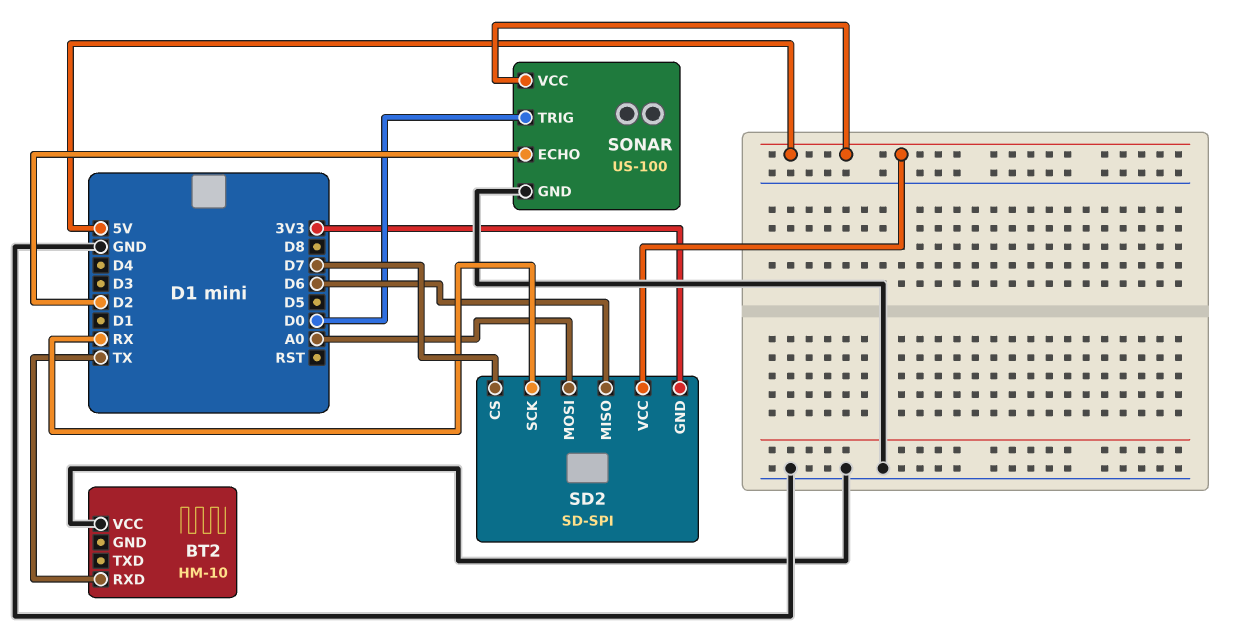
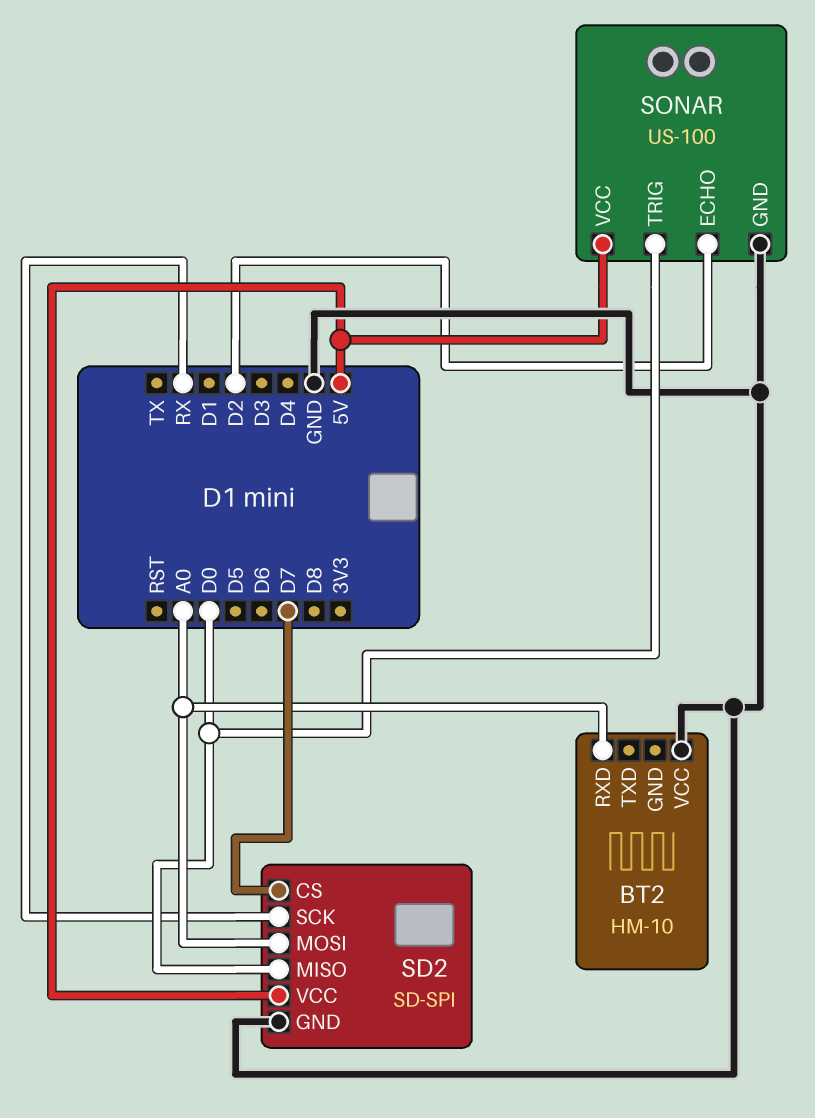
BT2 pin RXD: TX -> A0
SD2 pin GND: 3V3 -> GND
SD2 pin MISO: D6 -> D0

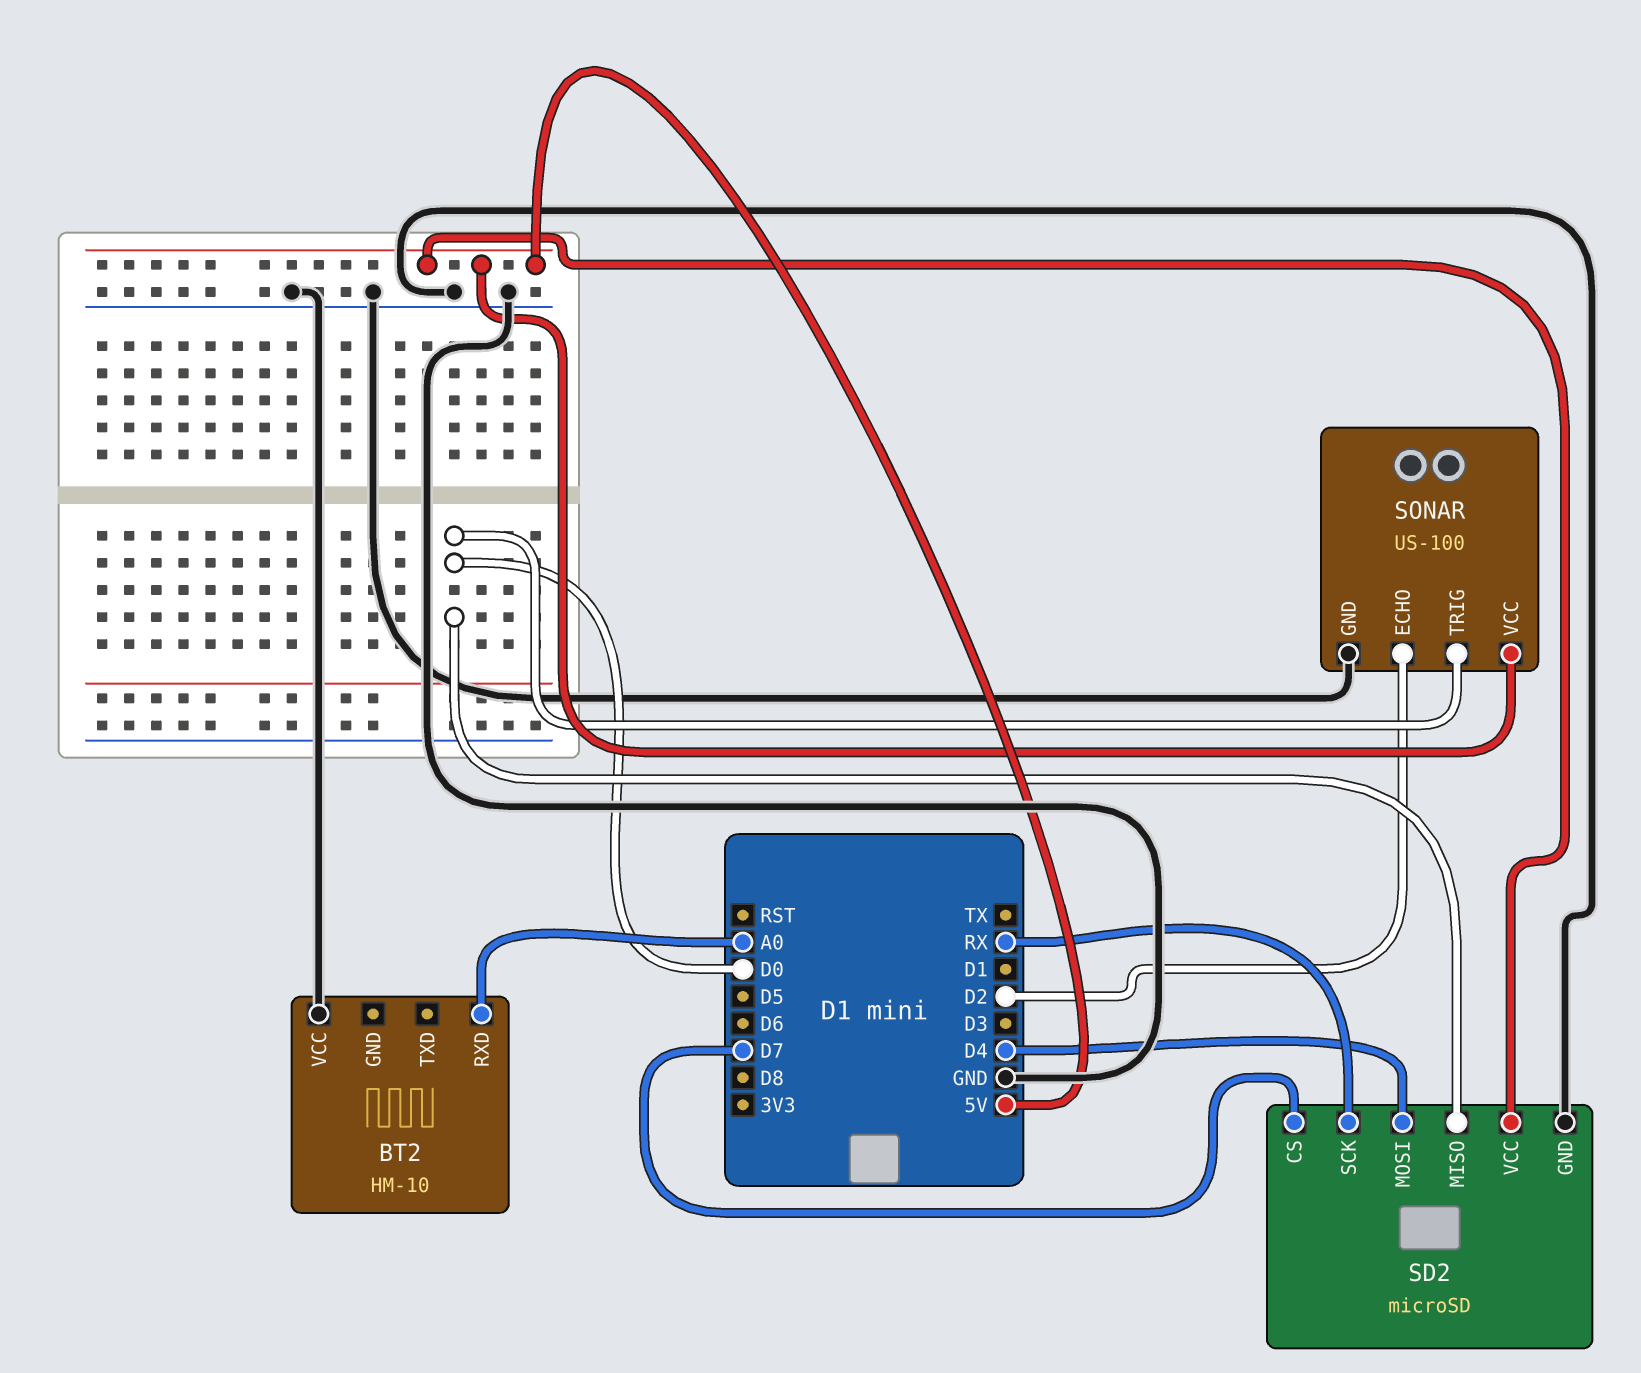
SD2: SD-SPI -> microSD
SD2 pin MOSI: A0 -> D4

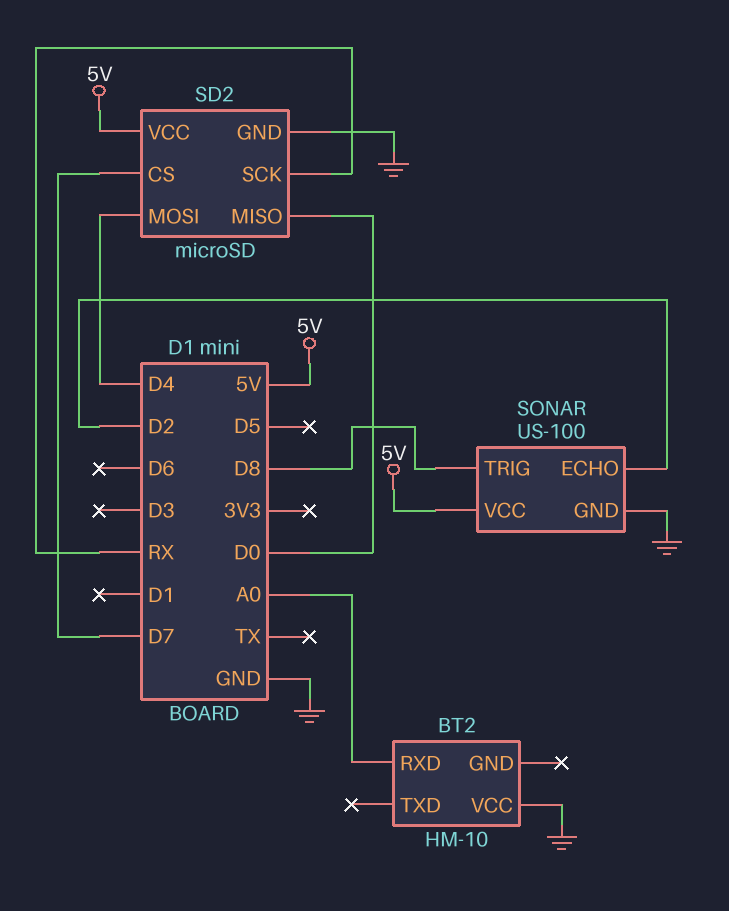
SONAR pin TRIG: D0 -> D8

